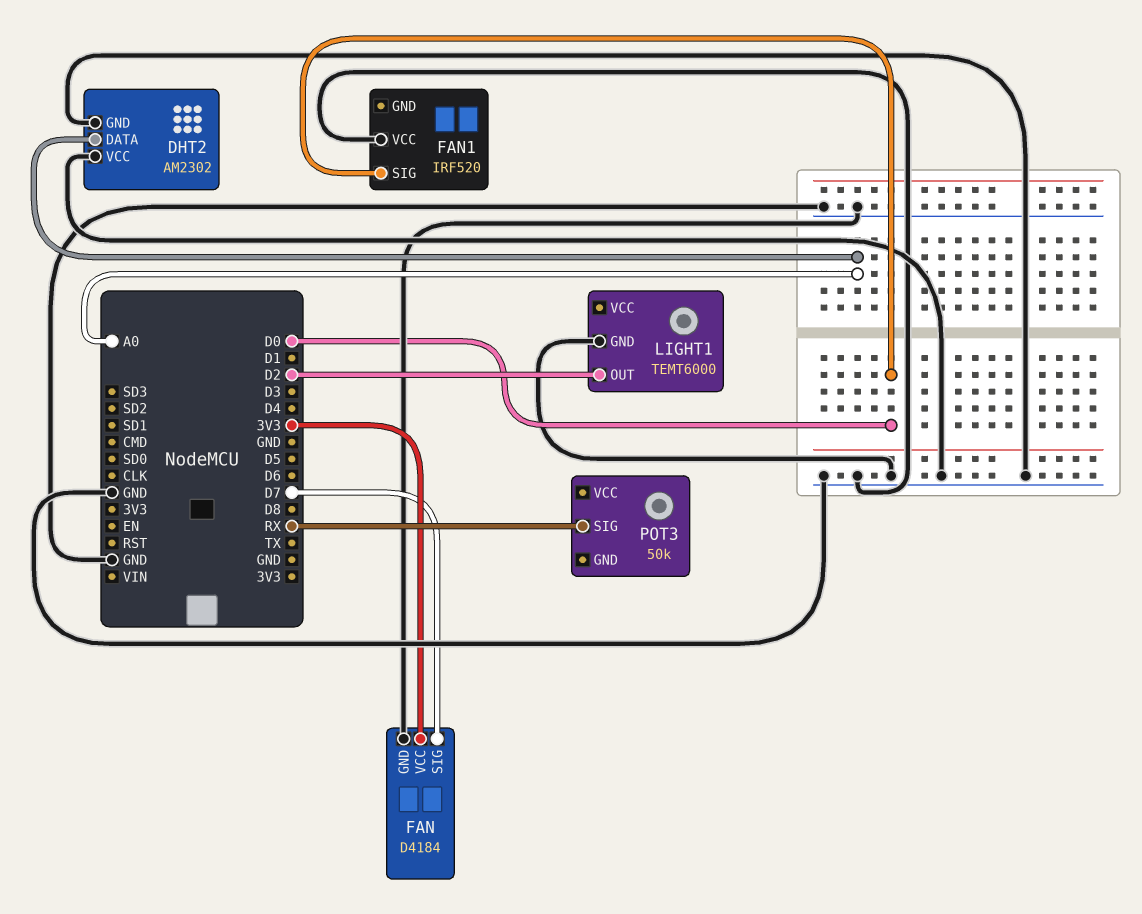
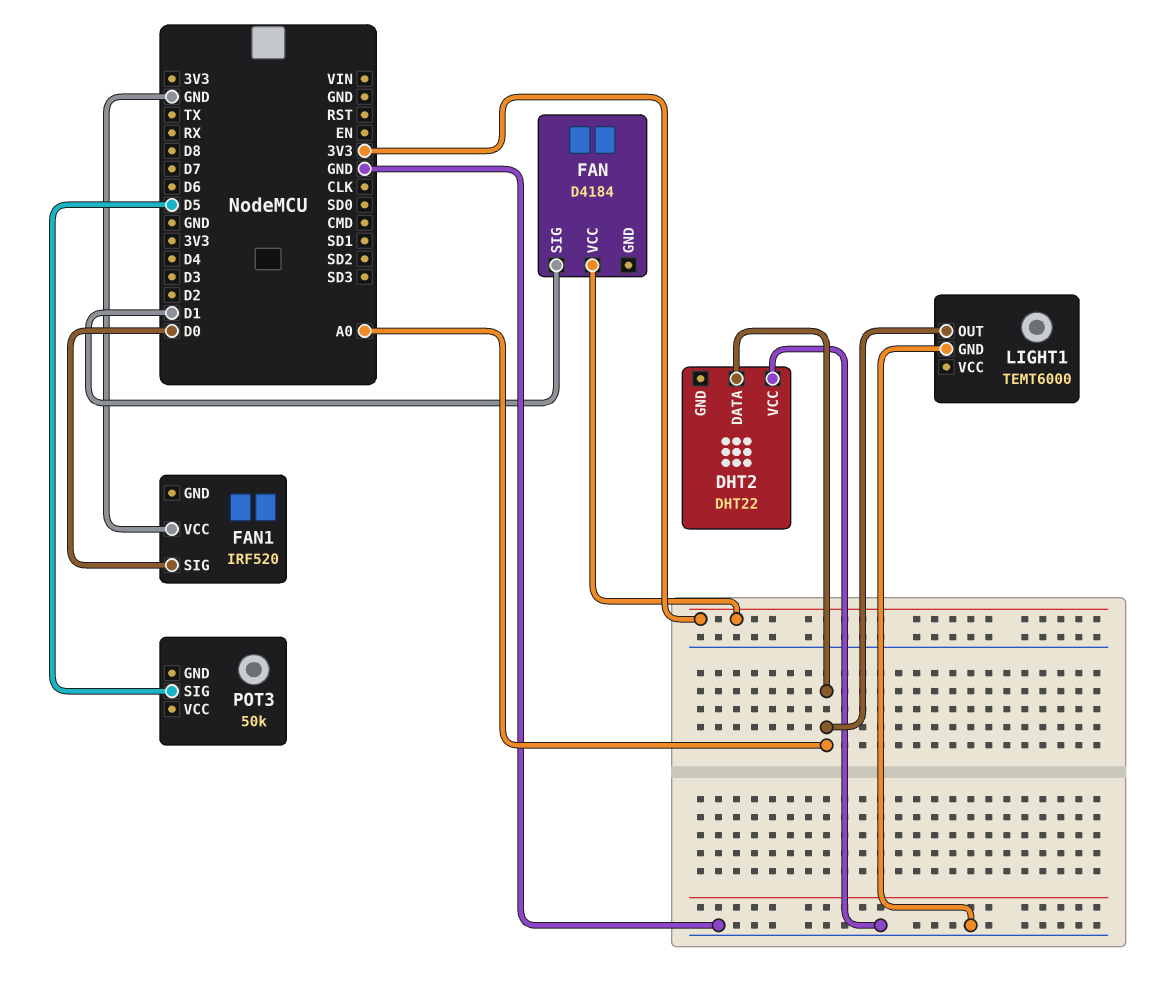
DHT2: AM2302 -> DHT22
DHT2 pin GND: GND -> none
FAN pin GND: GND -> none
FAN pin SIG: D7 -> D1
LIGHT1 pin OUT: D2 -> A0
POT3 pin SIG: RX -> D5

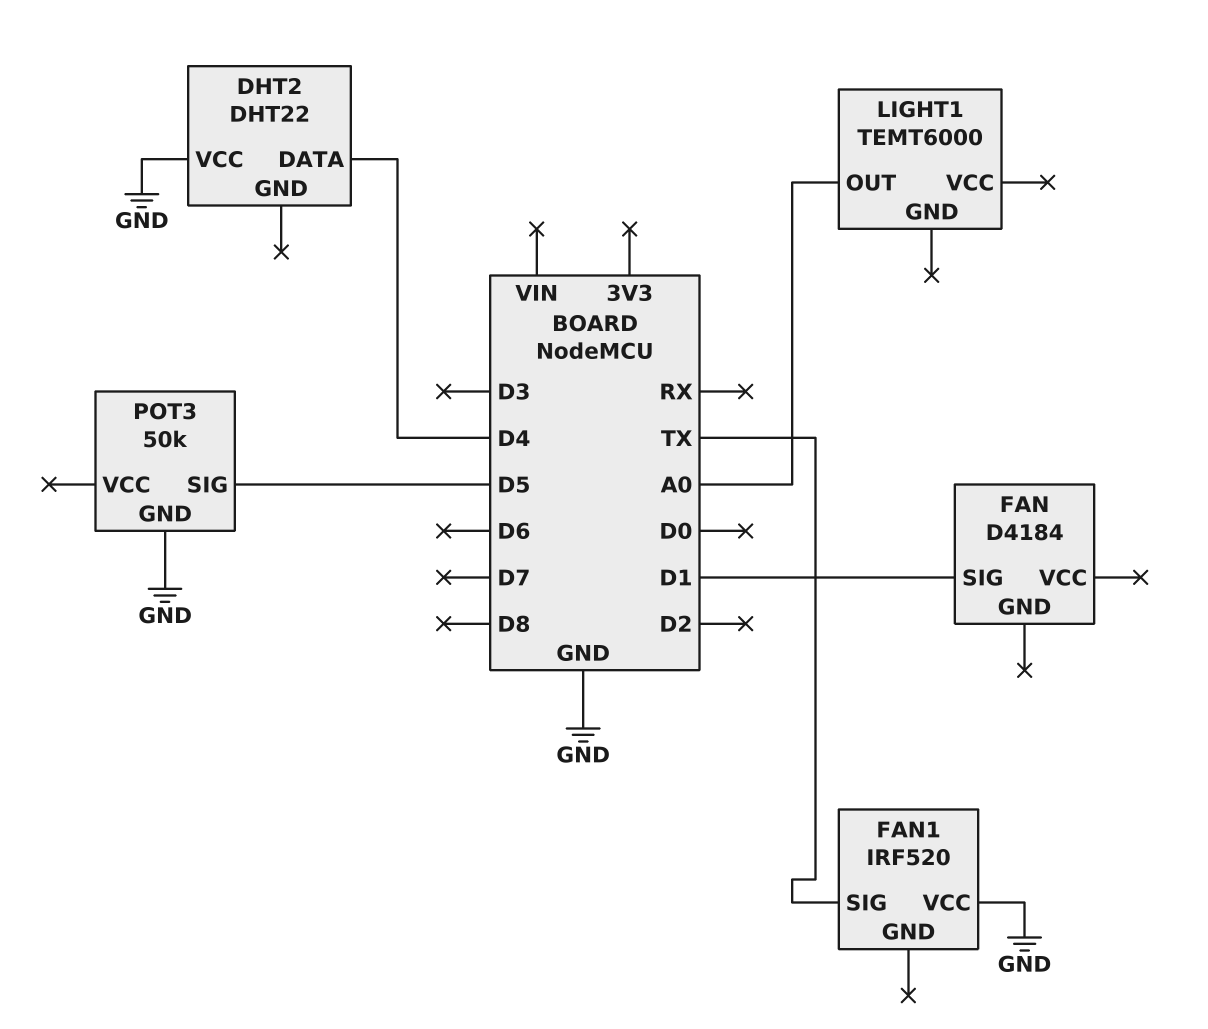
DHT2 pin DATA: A0 -> D4
FAN pin VCC: 3V3 -> none
FAN1 pin SIG: D0 -> TX
LIGHT1 pin GND: GND -> none
POT3 pin GND: none -> GND

